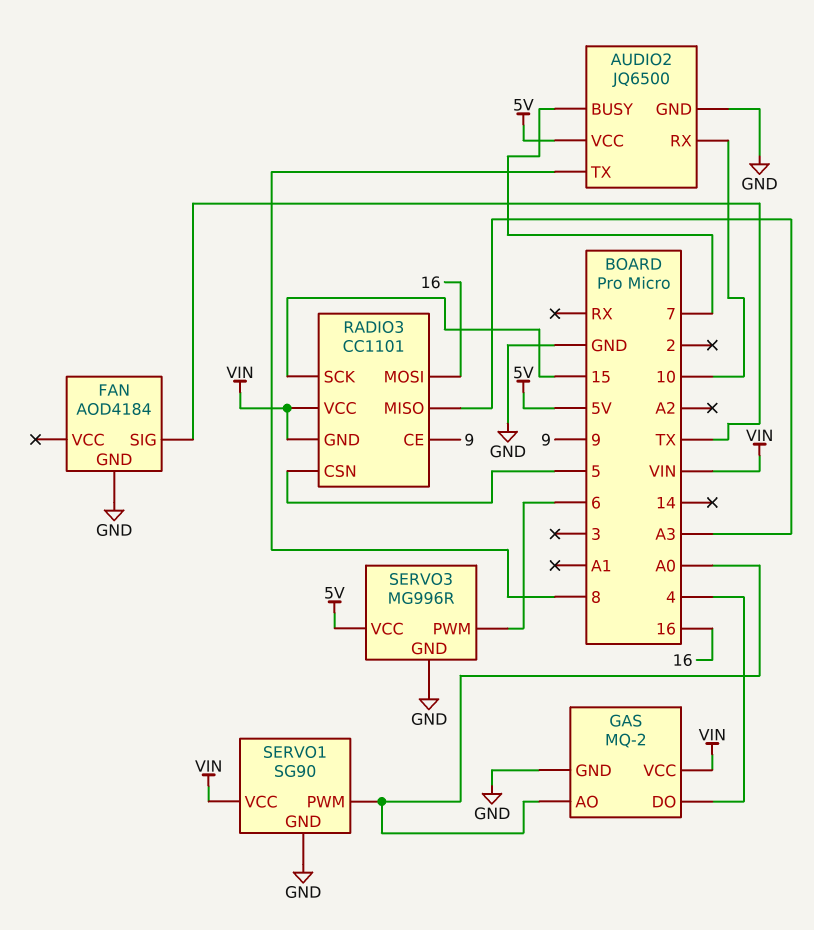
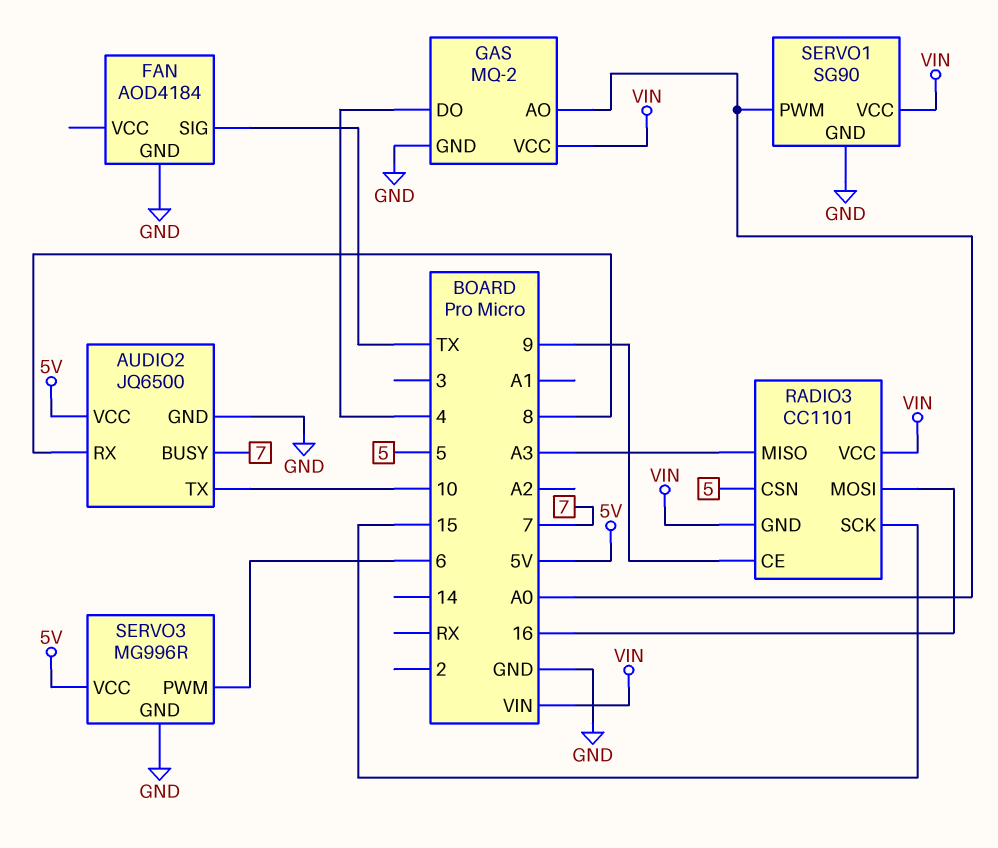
AUDIO2 pin RX: 10 -> 8
AUDIO2 pin TX: 8 -> 10

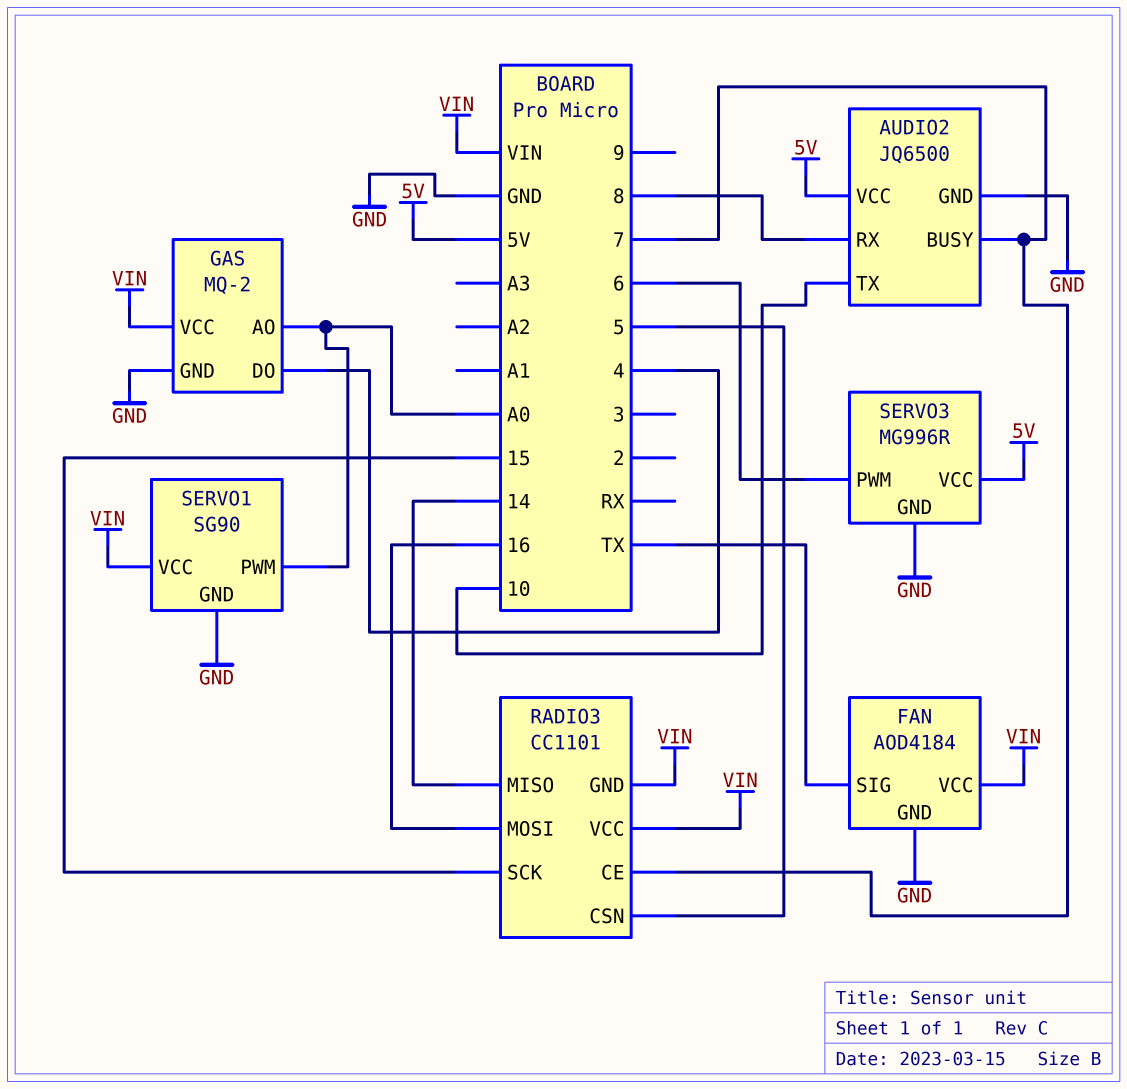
FAN pin VCC: none -> VIN
RADIO3 pin CE: 9 -> 7
RADIO3 pin MISO: A3 -> 14

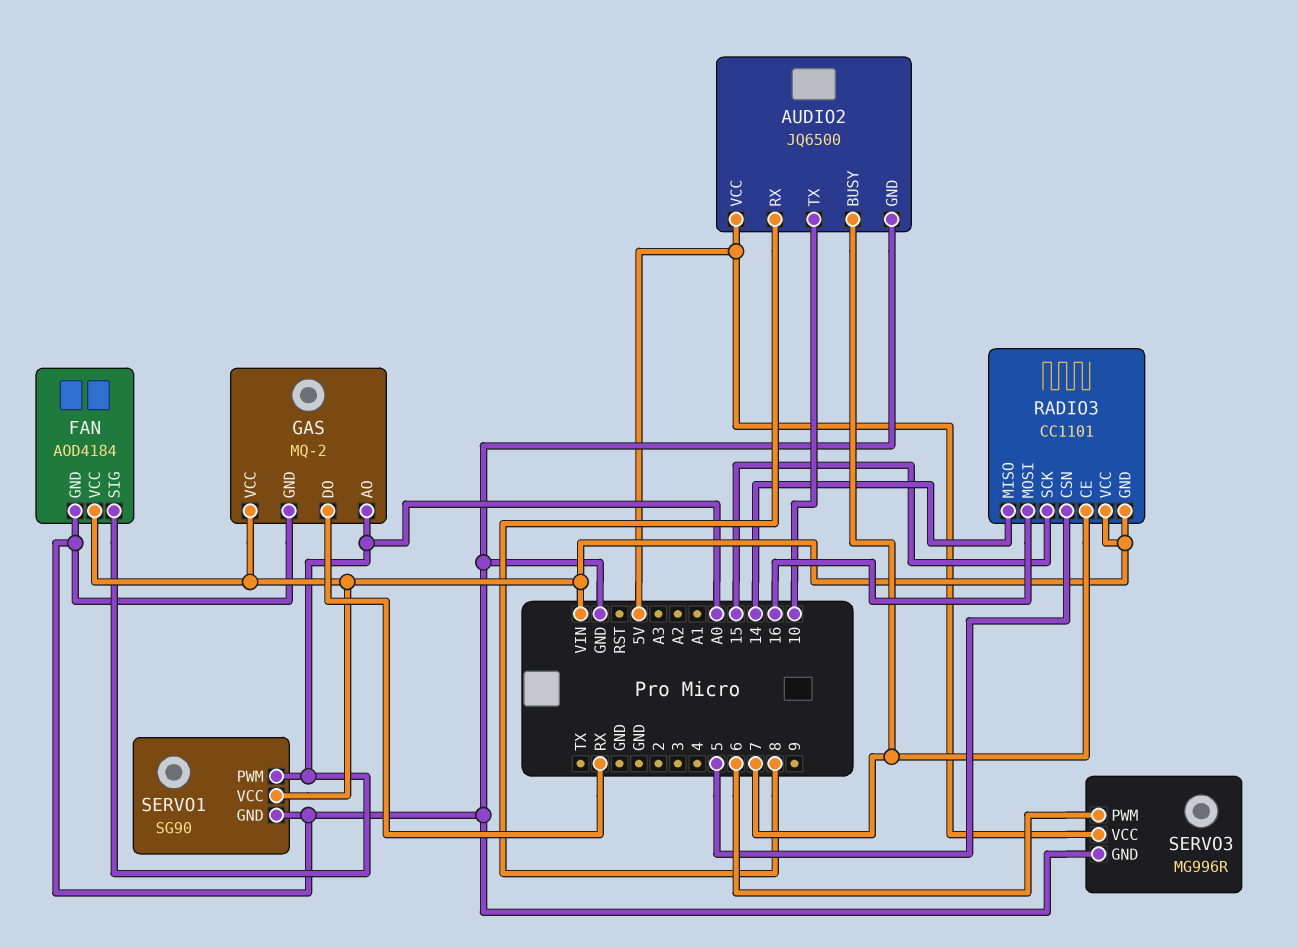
FAN pin SIG: TX -> A0
GAS pin DO: 4 -> RX

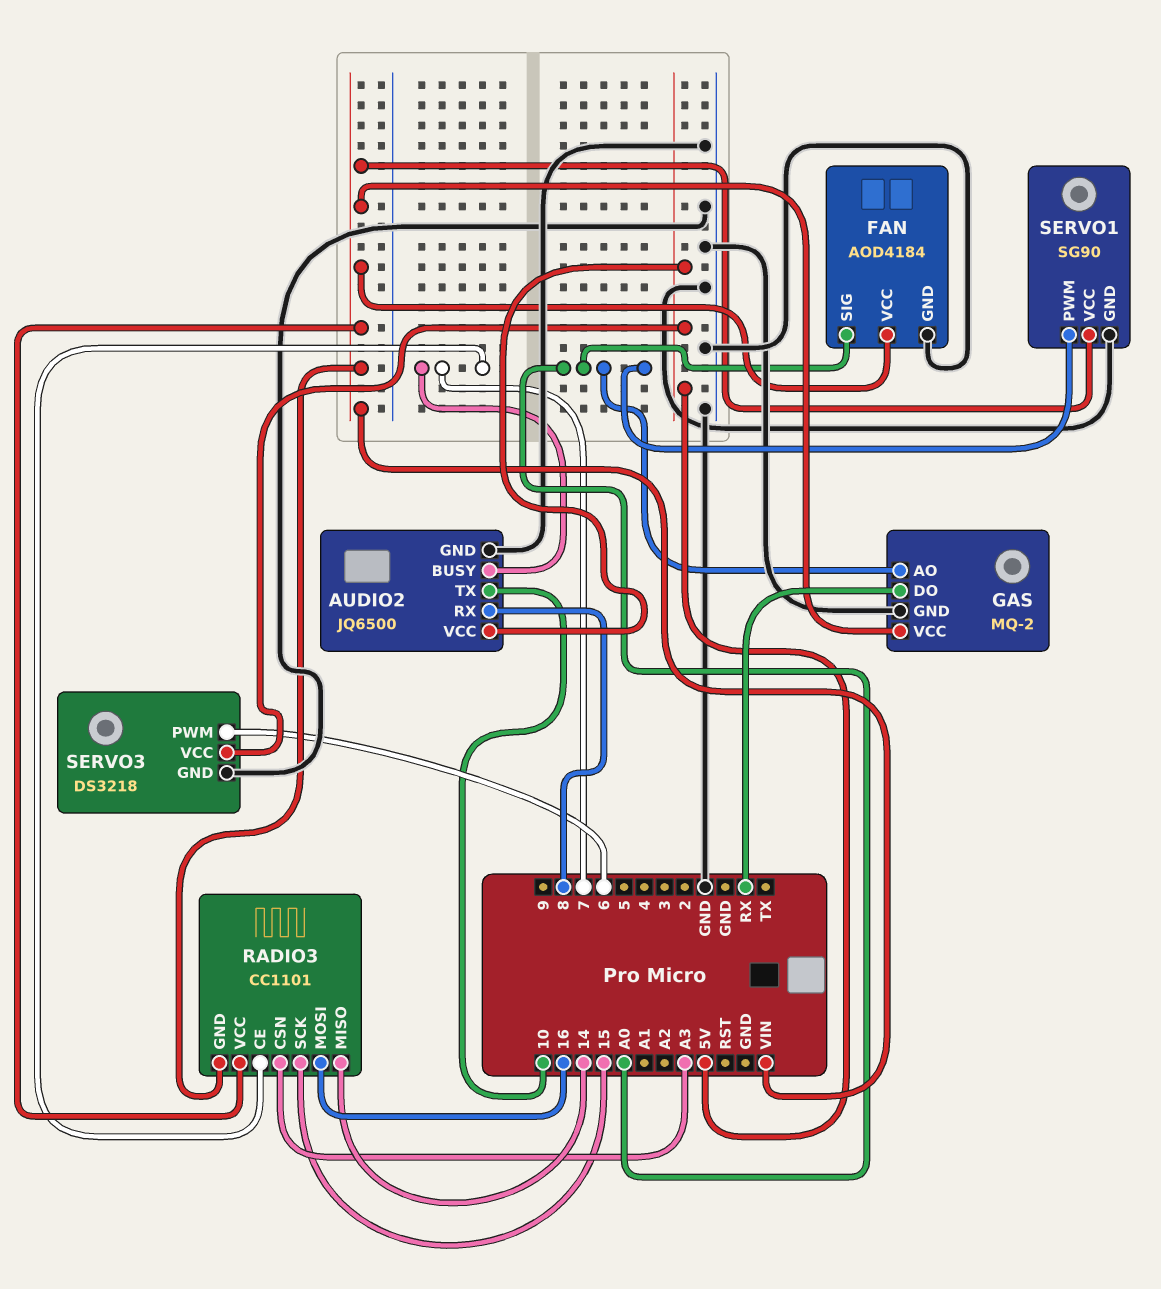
RADIO3 pin CSN: 5 -> A3
SERVO3: MG996R -> DS3218

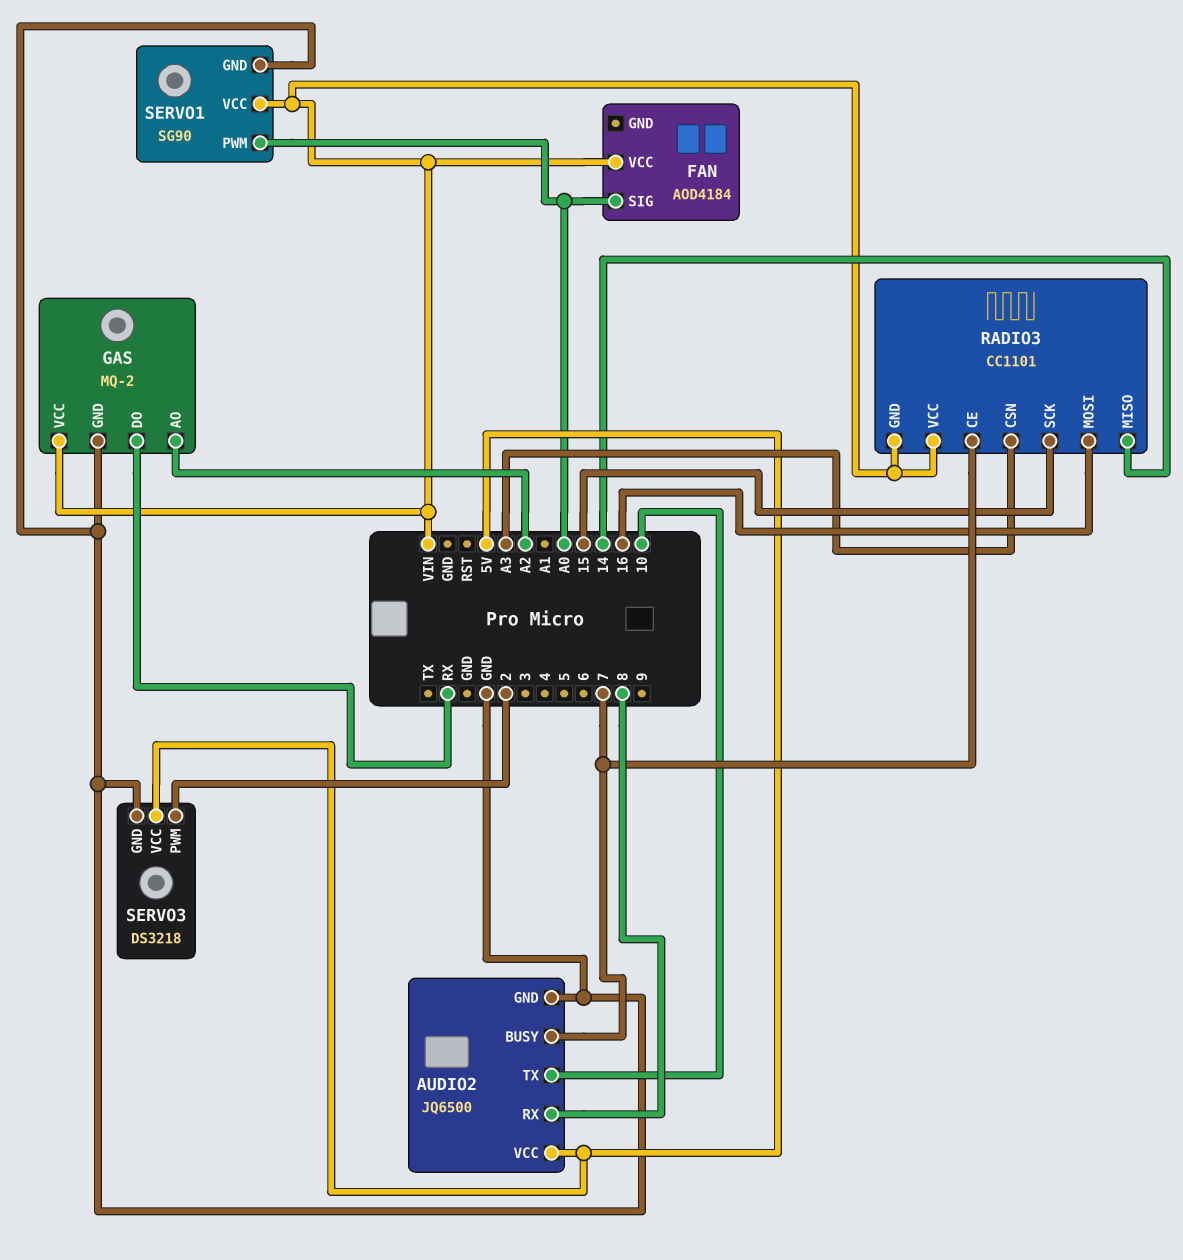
FAN pin GND: GND -> none
GAS pin AO: A0 -> A2
SERVO3 pin PWM: 6 -> 2

